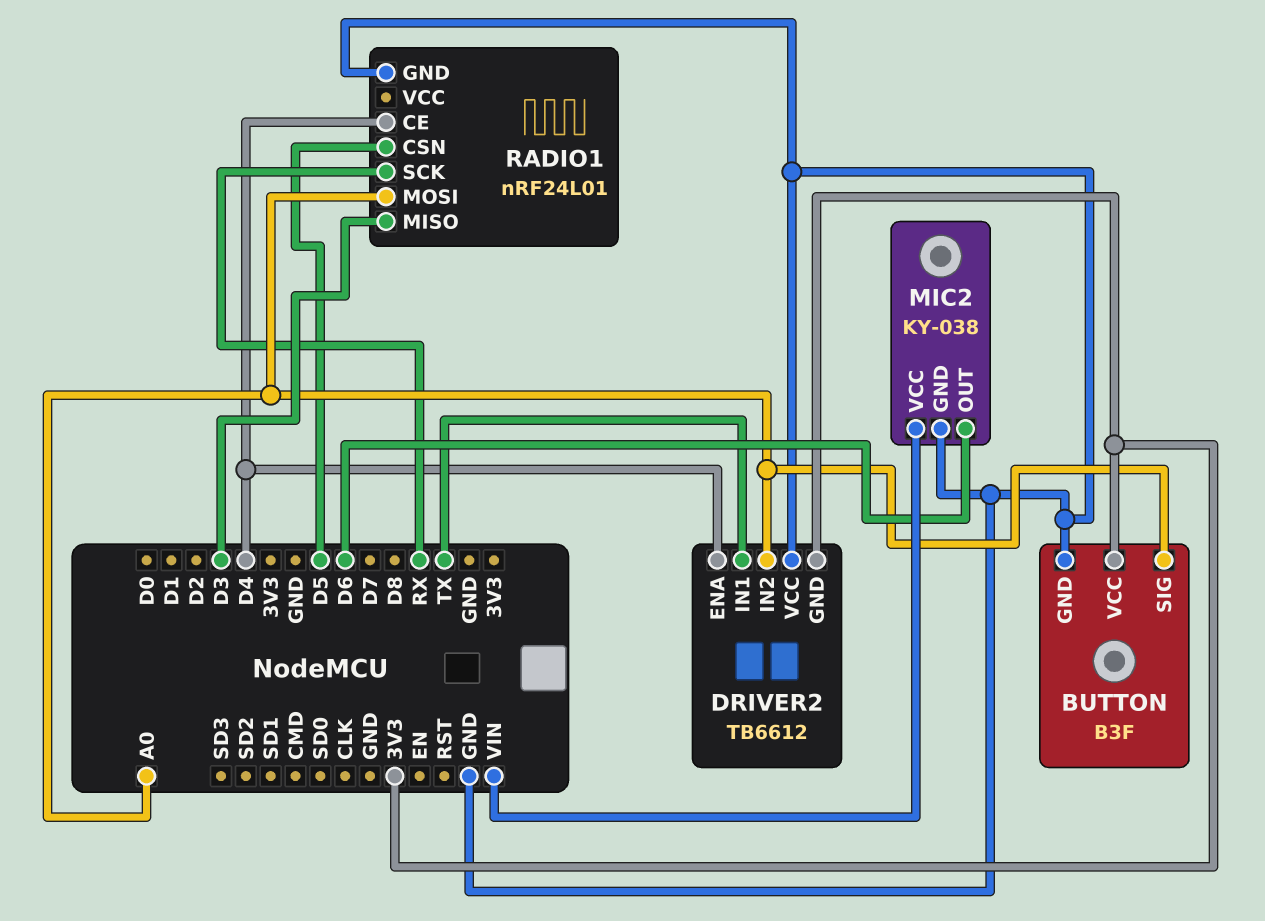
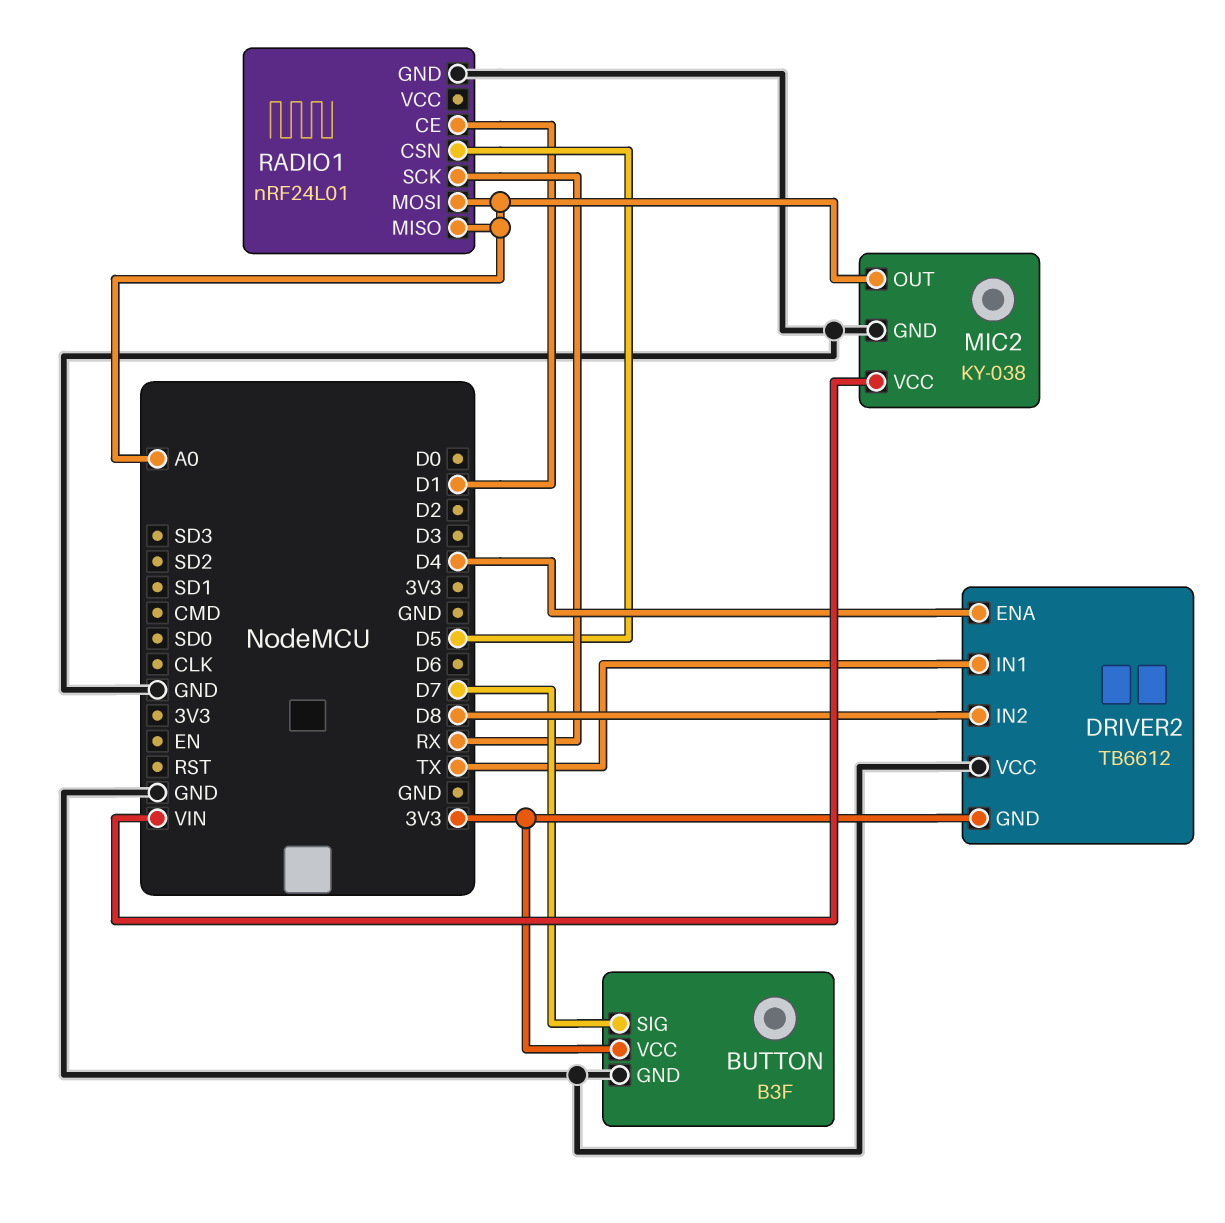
BUTTON pin SIG: A0 -> D7
DRIVER2 pin IN2: A0 -> D8
MIC2 pin OUT: D6 -> A0
RADIO1 pin CE: D4 -> D1
RADIO1 pin MISO: D3 -> A0

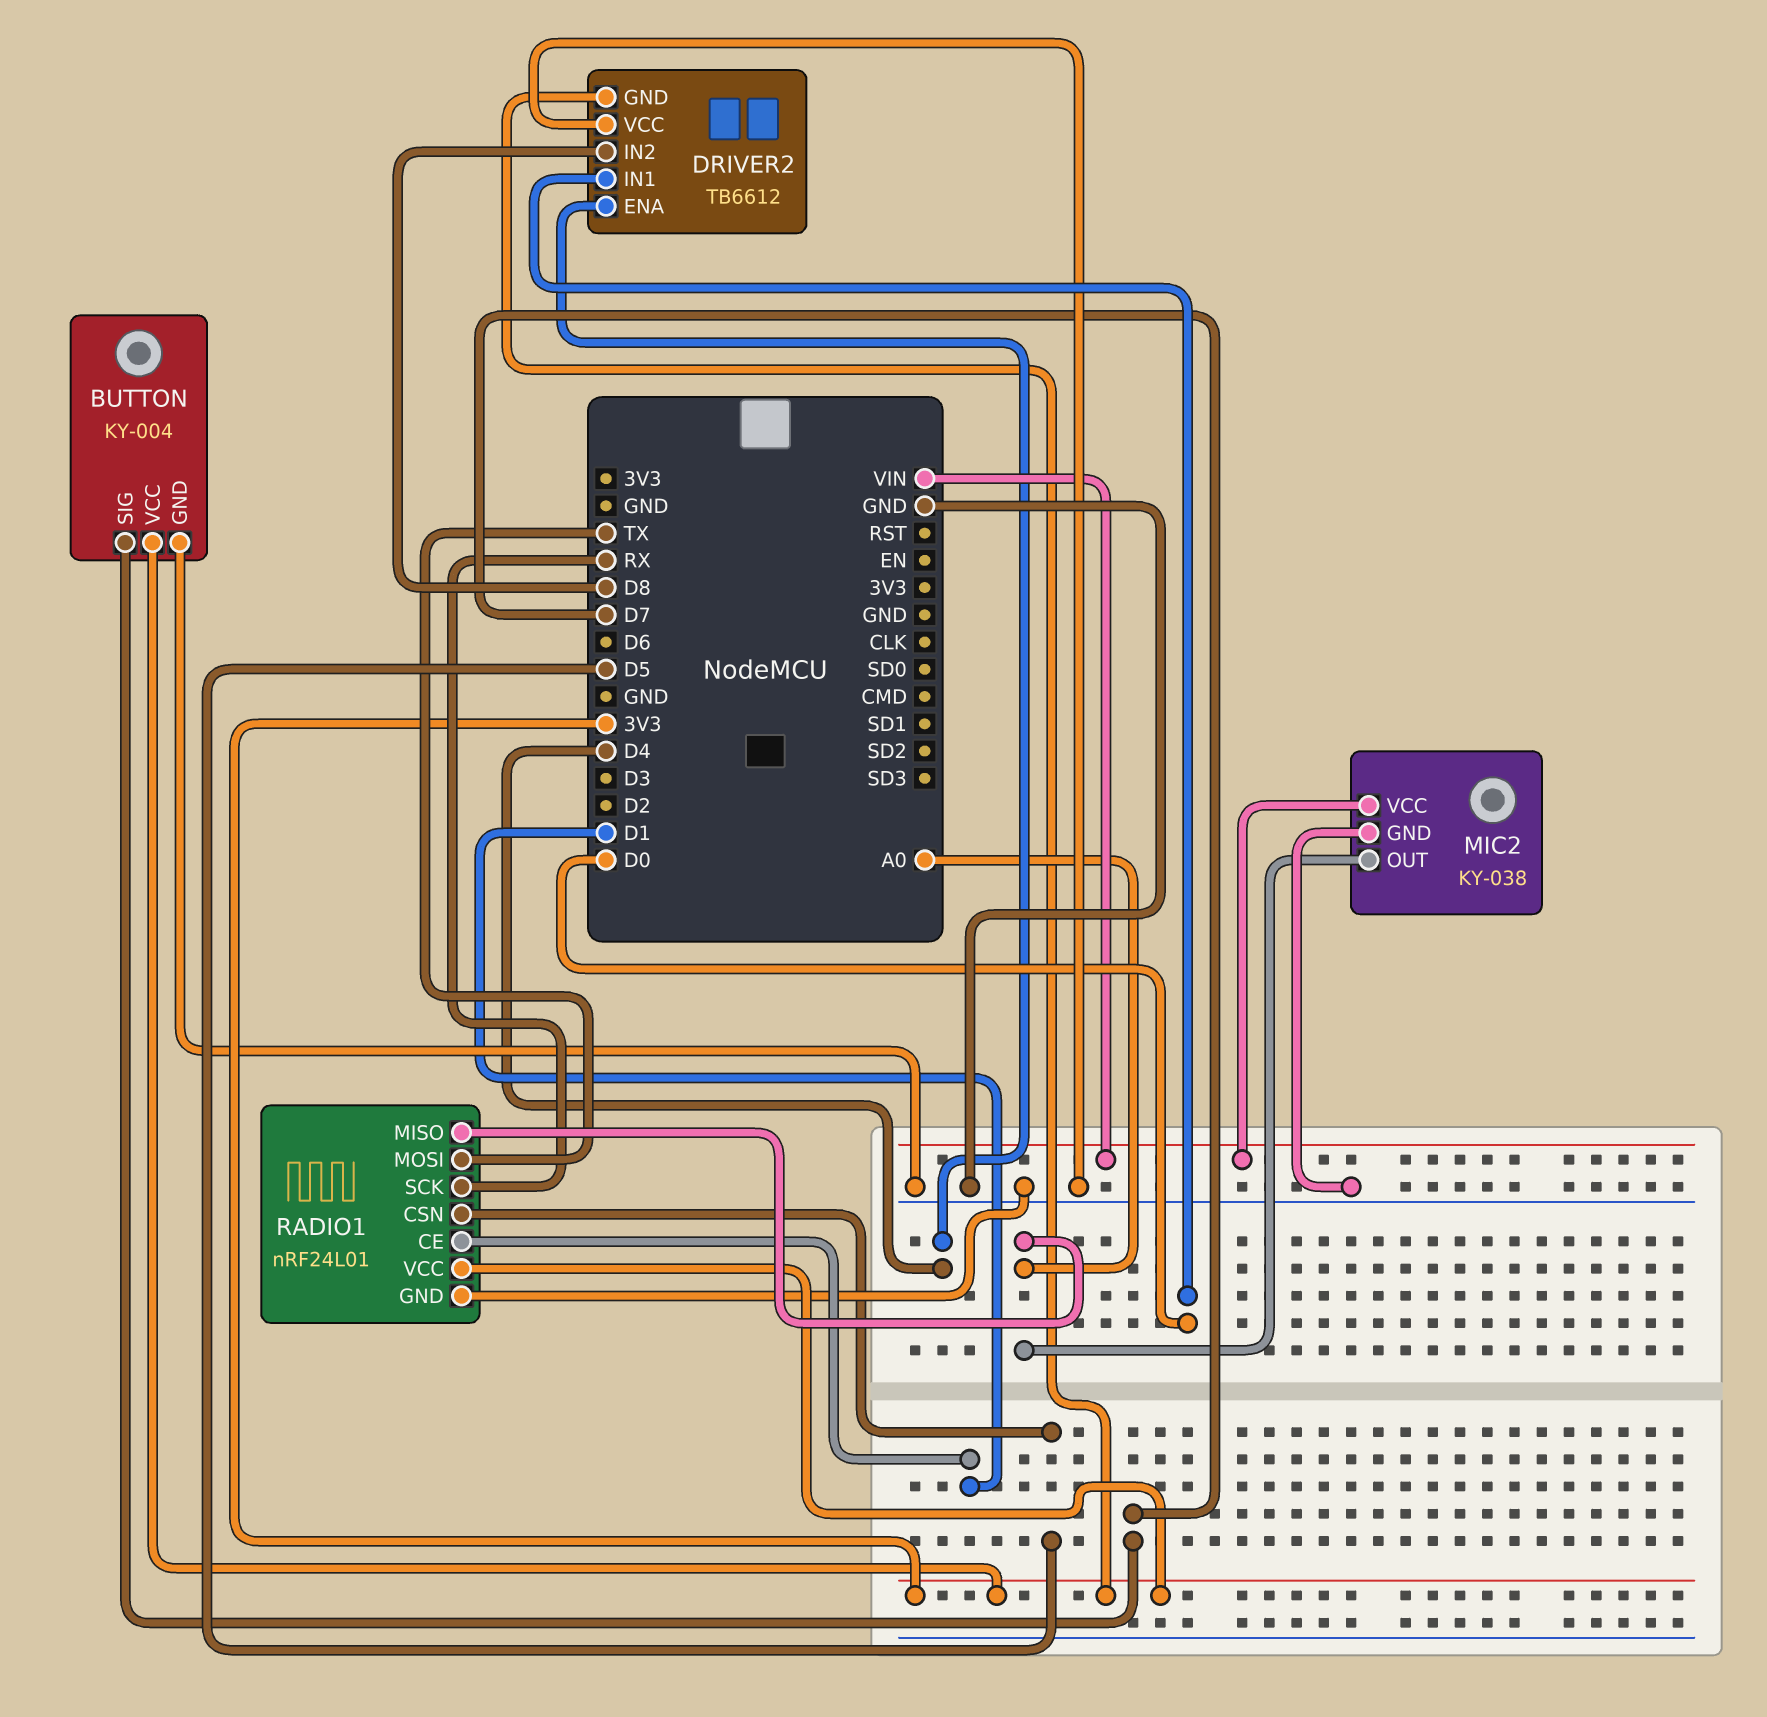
BUTTON: B3F -> KY-004
DRIVER2 pin IN1: TX -> D0
RADIO1 pin MOSI: A0 -> TX
RADIO1 pin VCC: none -> 3V3

